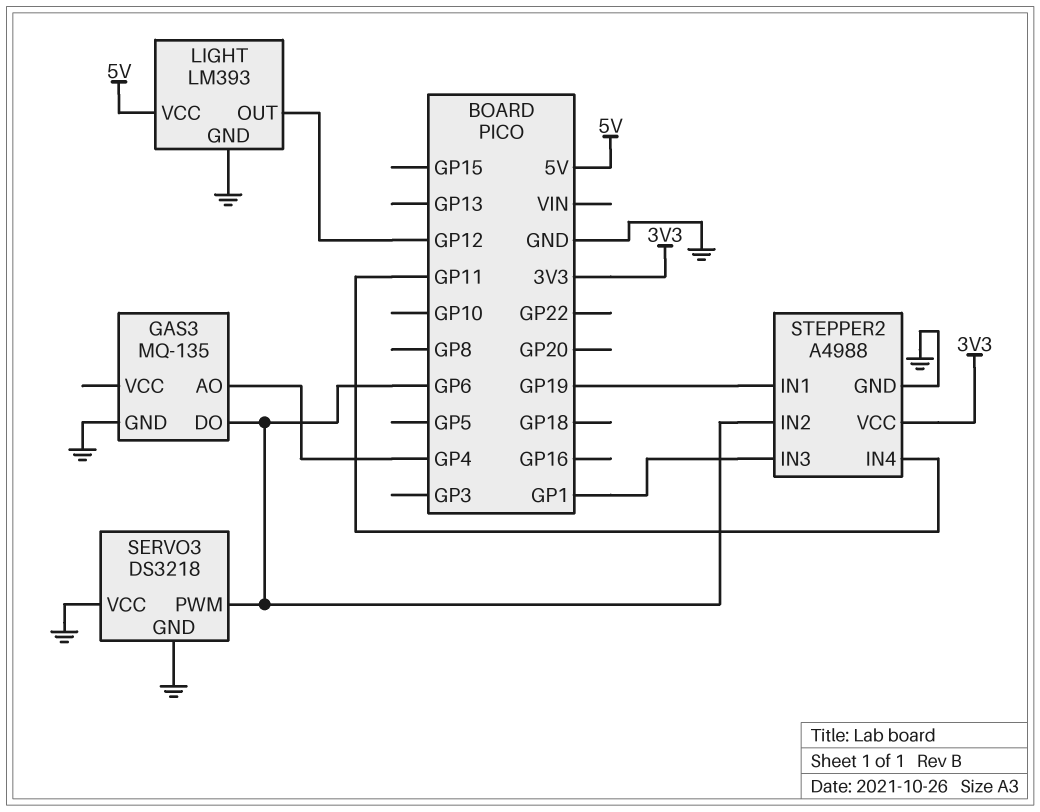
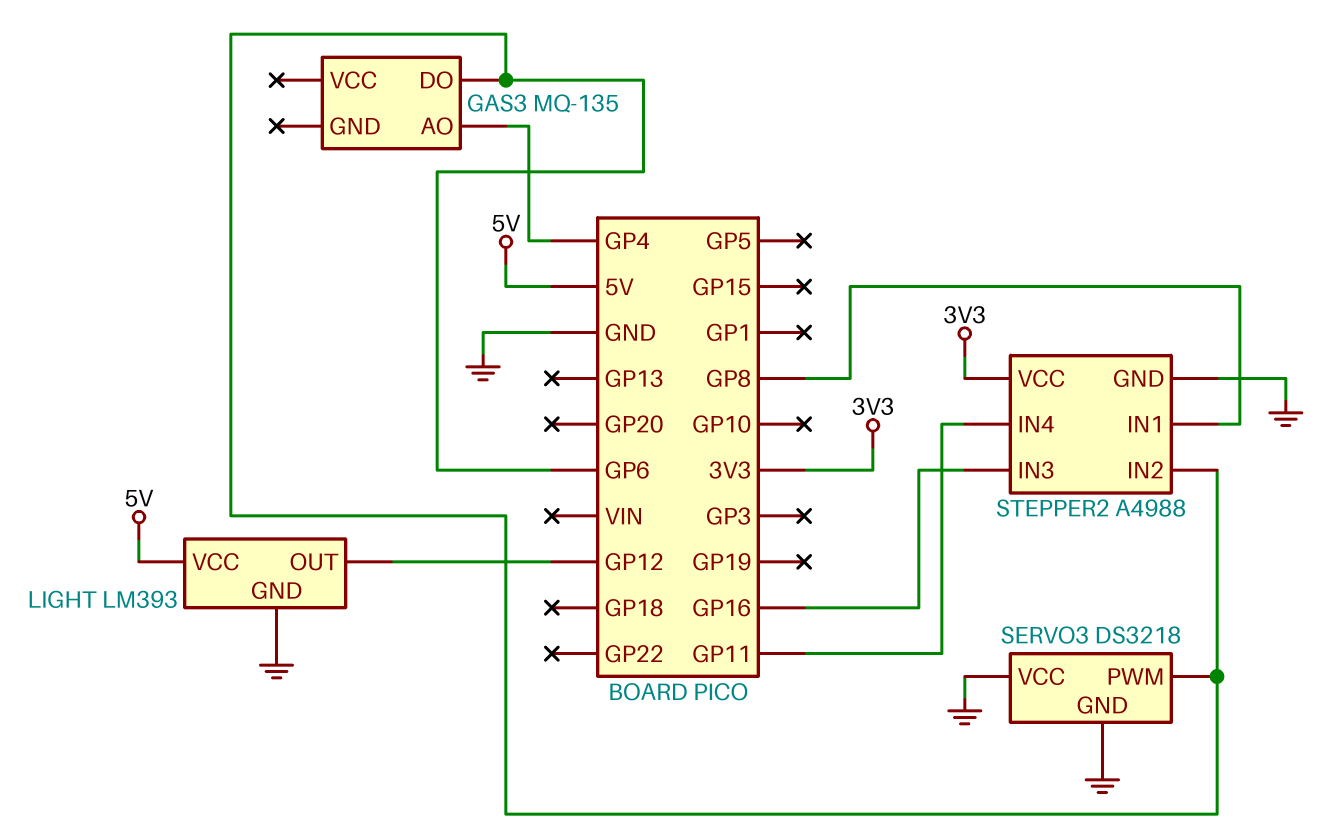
GAS3 pin GND: GND -> none
STEPPER2 pin IN1: GP19 -> GP8
STEPPER2 pin IN3: GP1 -> GP16

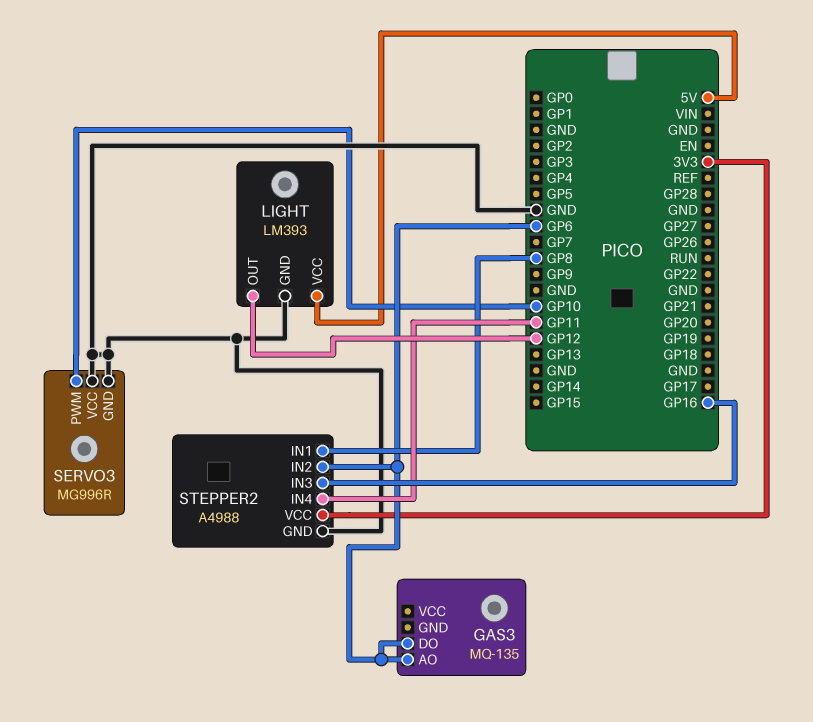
GAS3 pin AO: GP4 -> GP6
SERVO3: DS3218 -> MG996R
SERVO3 pin PWM: GP6 -> GP10

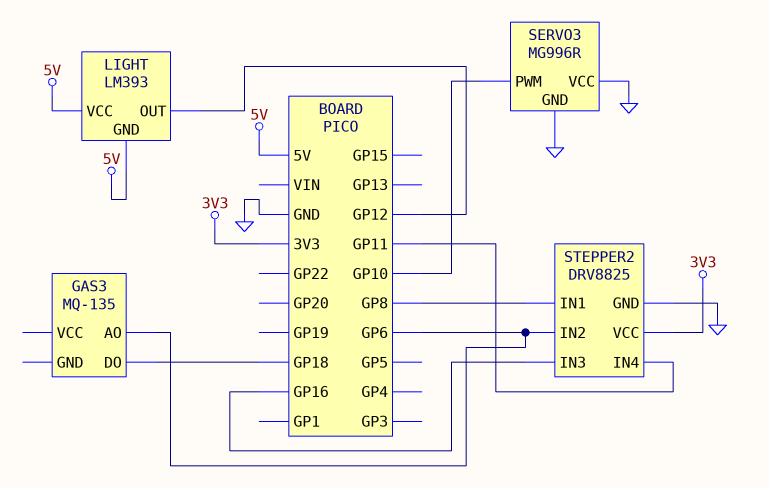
GAS3 pin DO: GP6 -> GP18
LIGHT pin GND: GND -> 5V
STEPPER2: A4988 -> DRV8825

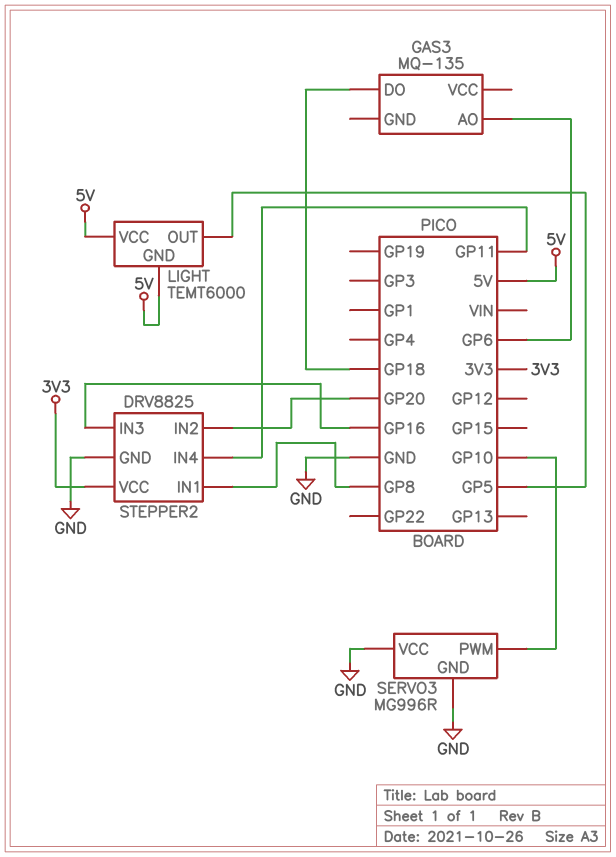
LIGHT: LM393 -> TEMT6000
LIGHT pin OUT: GP12 -> GP5
STEPPER2 pin IN2: GP6 -> GP20

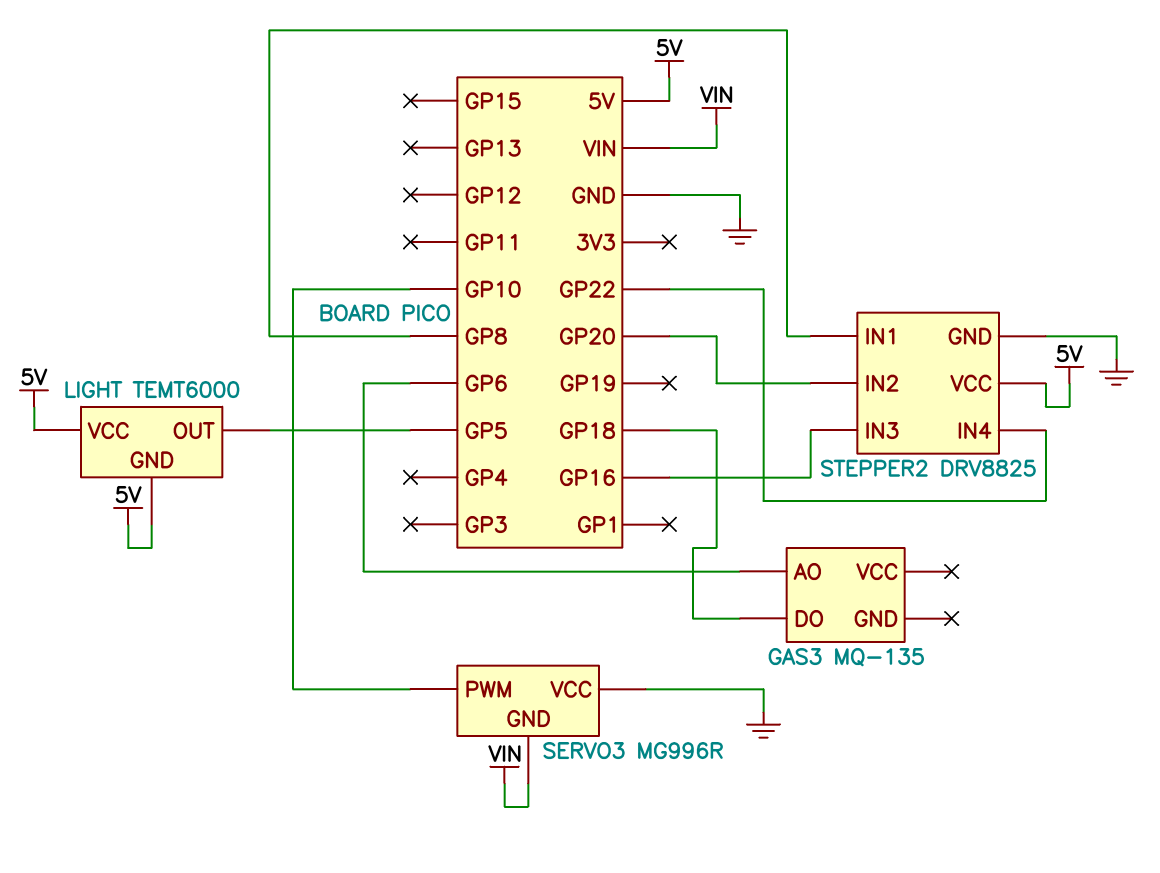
SERVO3 pin GND: GND -> VIN
STEPPER2 pin IN4: GP11 -> GP22
STEPPER2 pin VCC: 3V3 -> 5V

